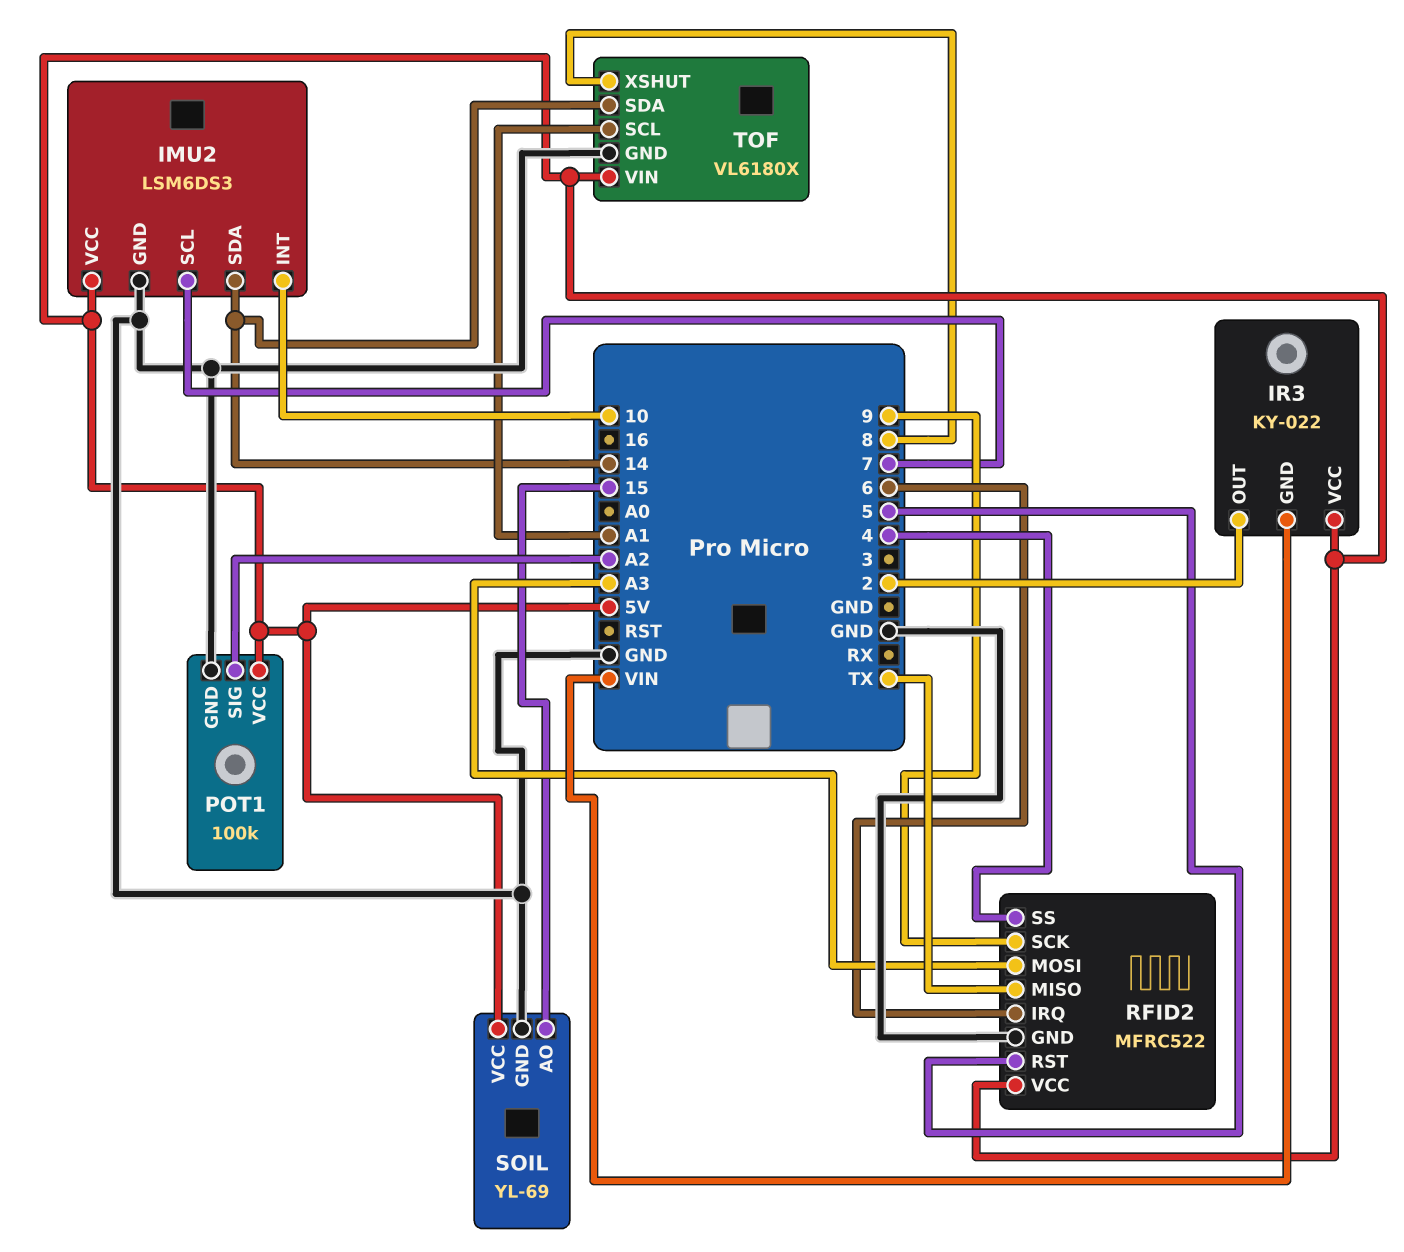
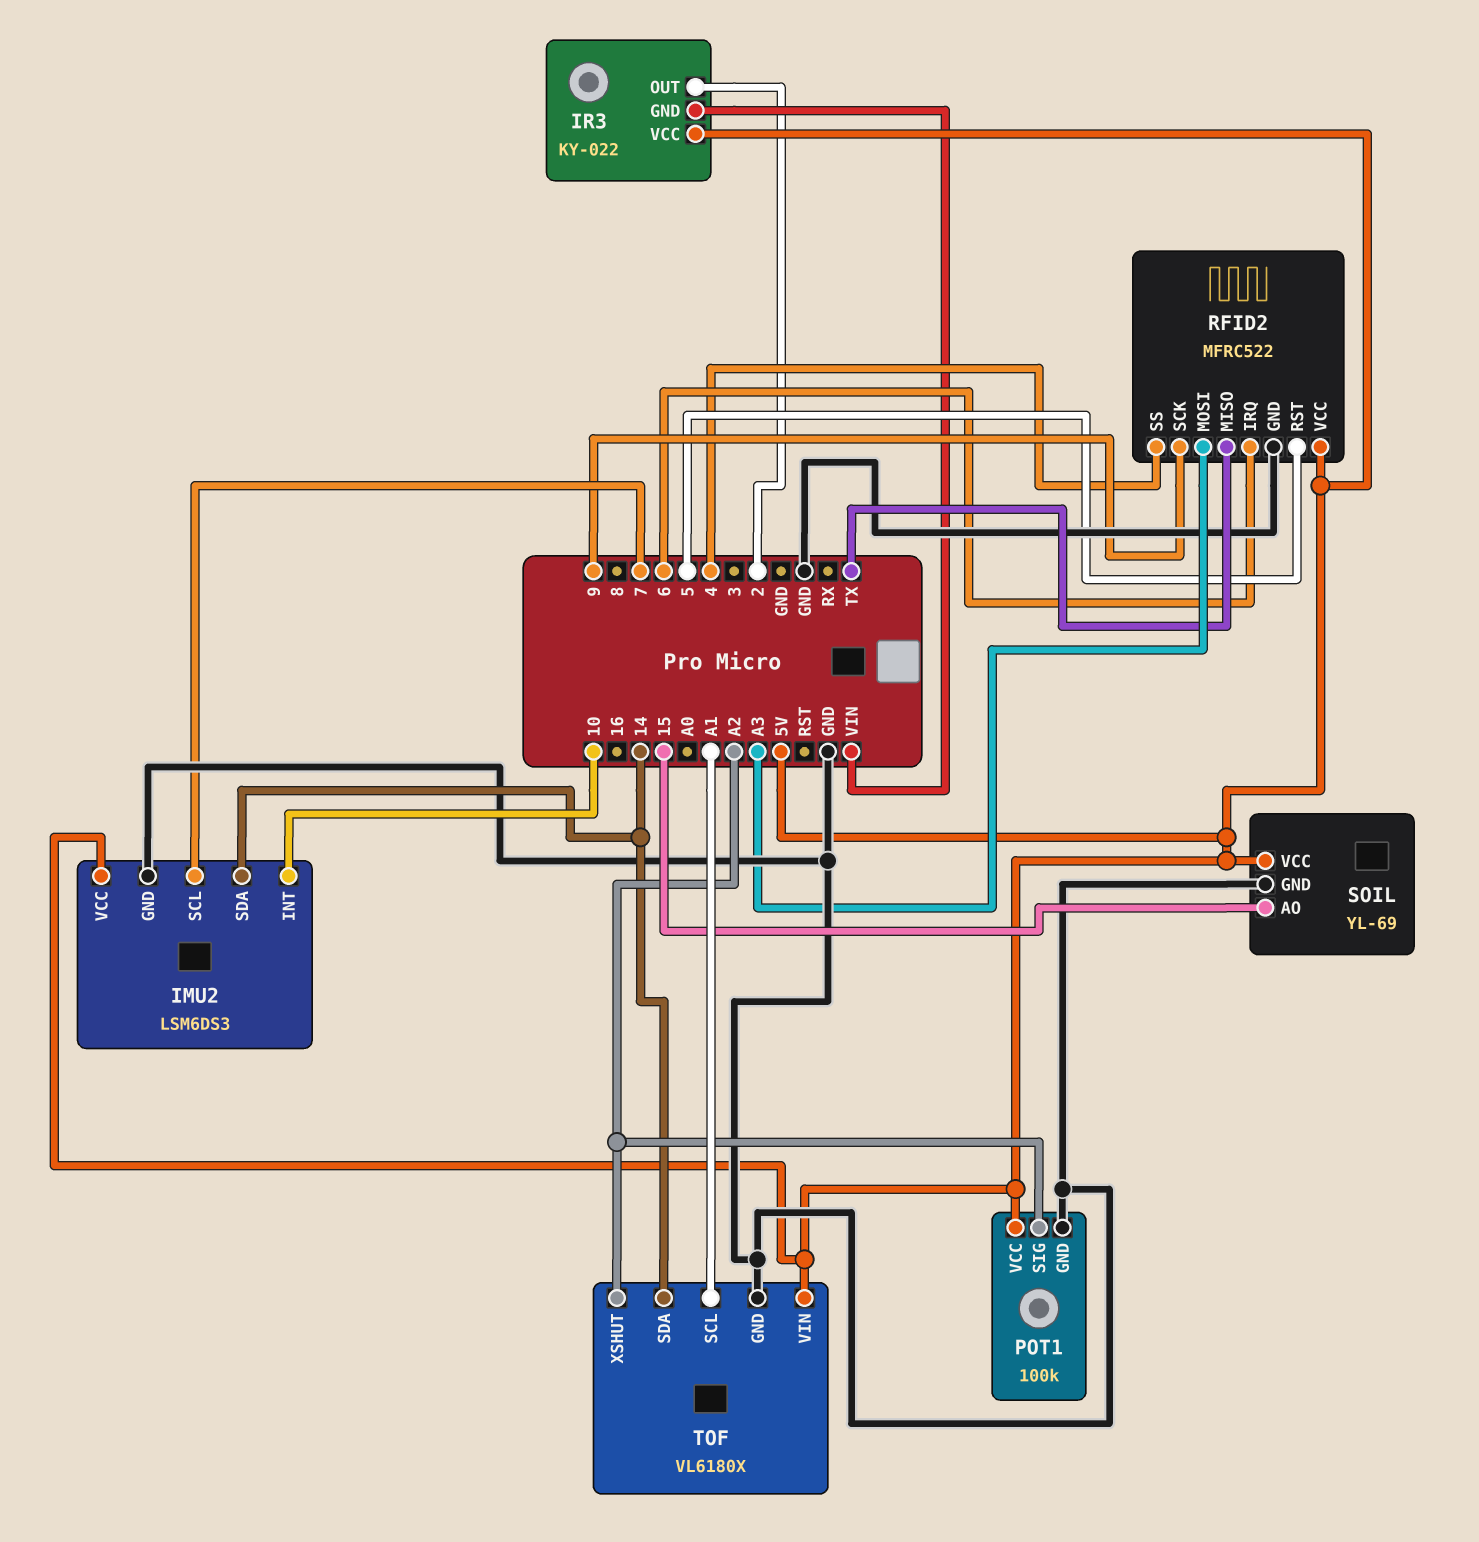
TOF pin XSHUT: 8 -> A2

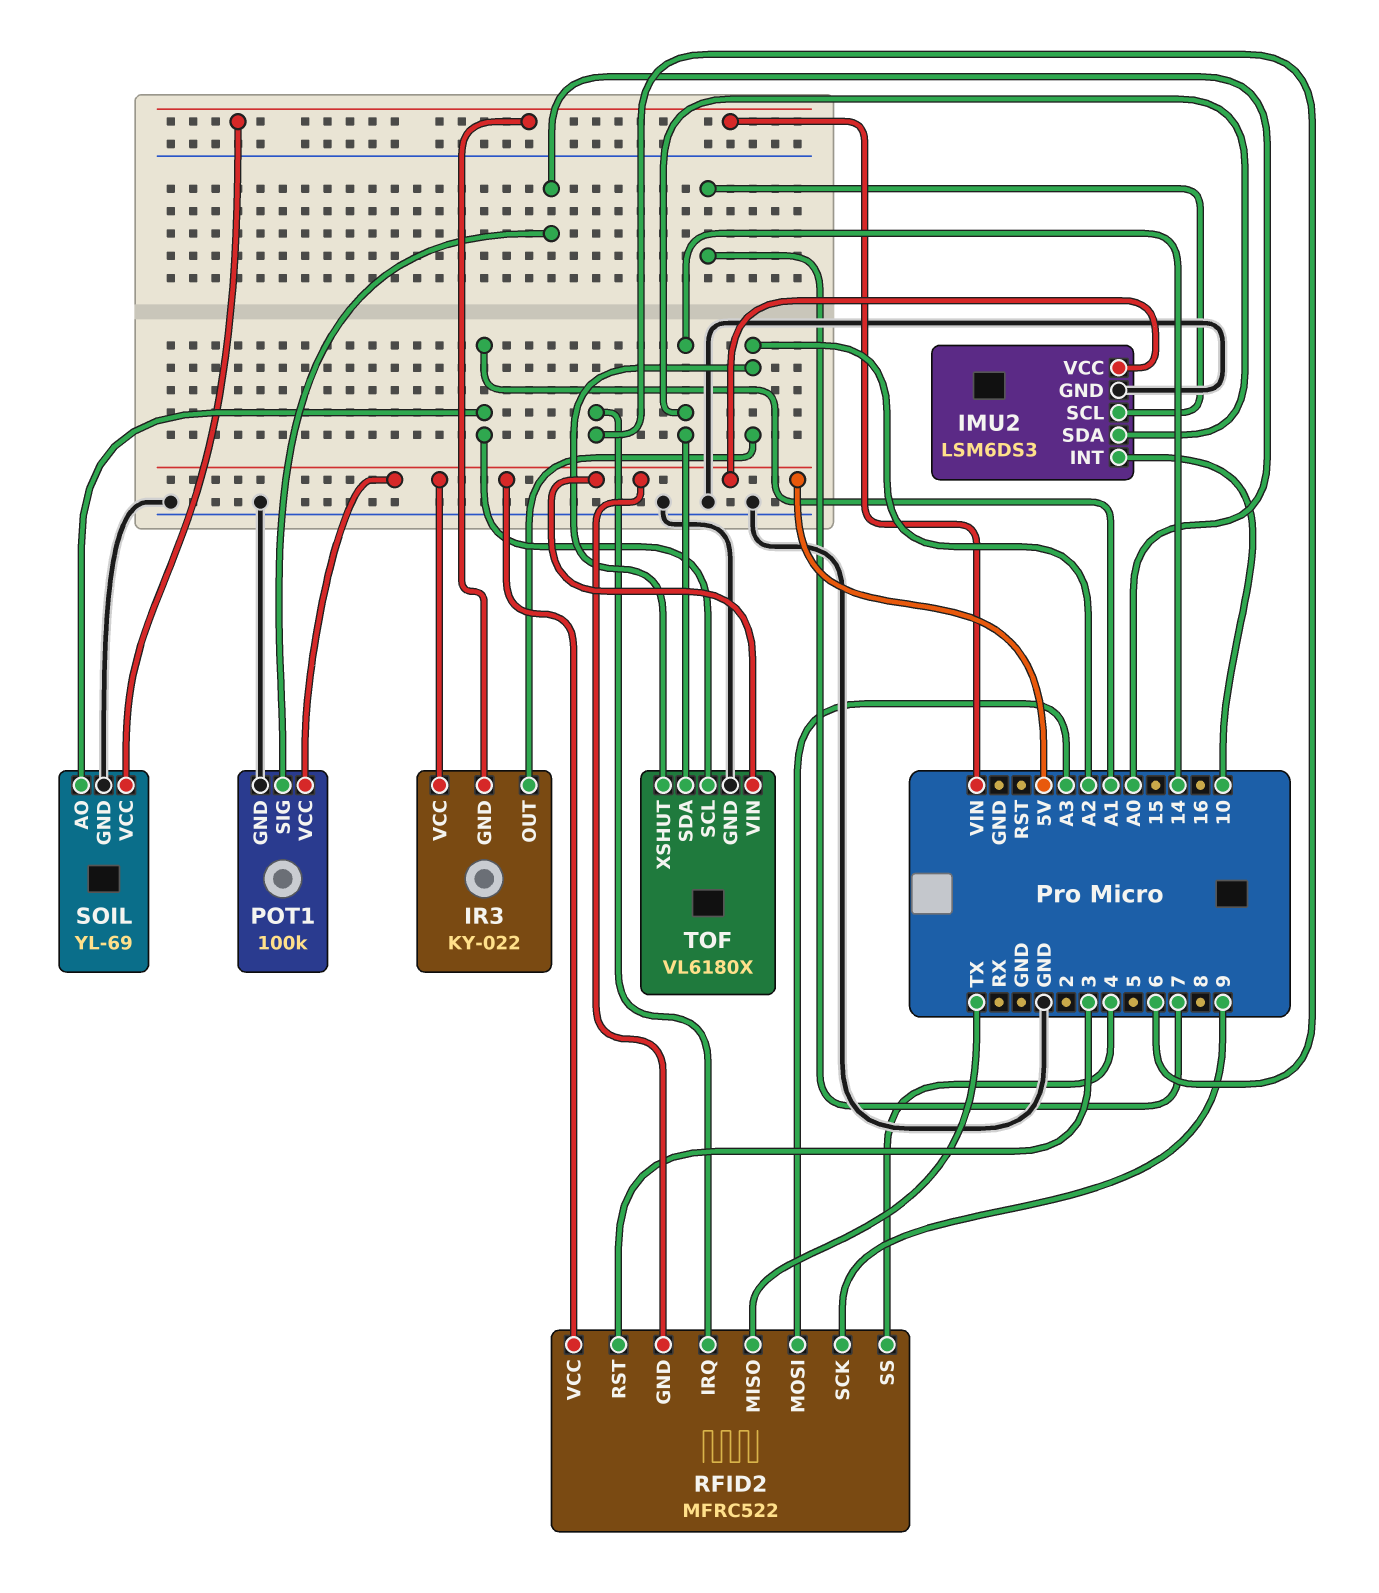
IR3 pin OUT: 2 -> A2
POT1 pin SIG: A2 -> A0
RFID2 pin GND: GND -> 5V
RFID2 pin RST: 5 -> 3
SOIL pin AO: 15 -> A1
SOIL pin VCC: 5V -> VIN

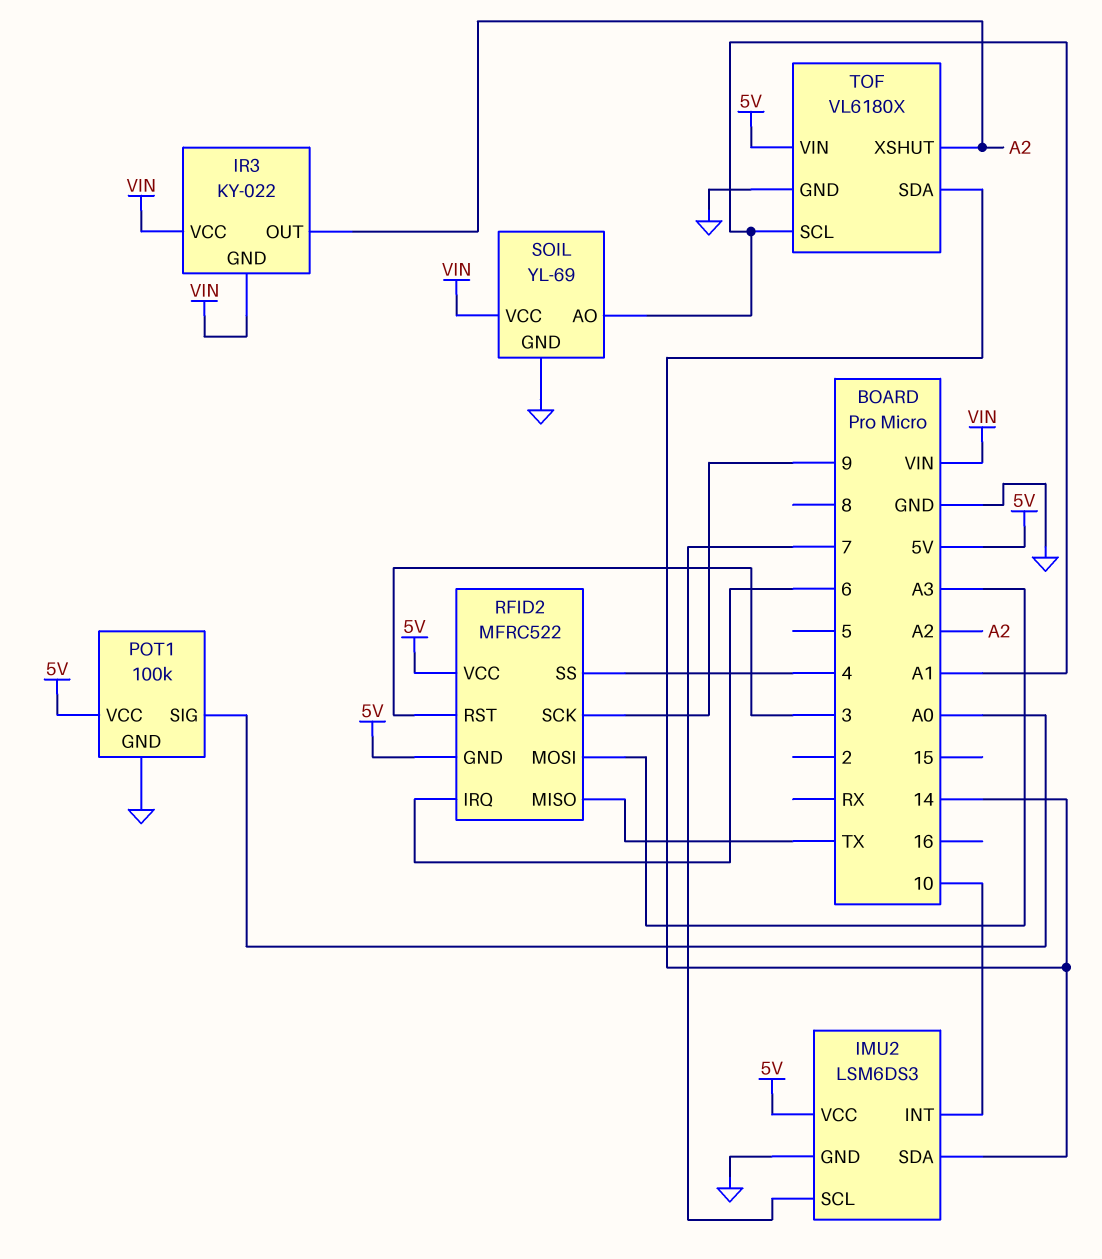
IR3 pin VCC: 5V -> VIN

